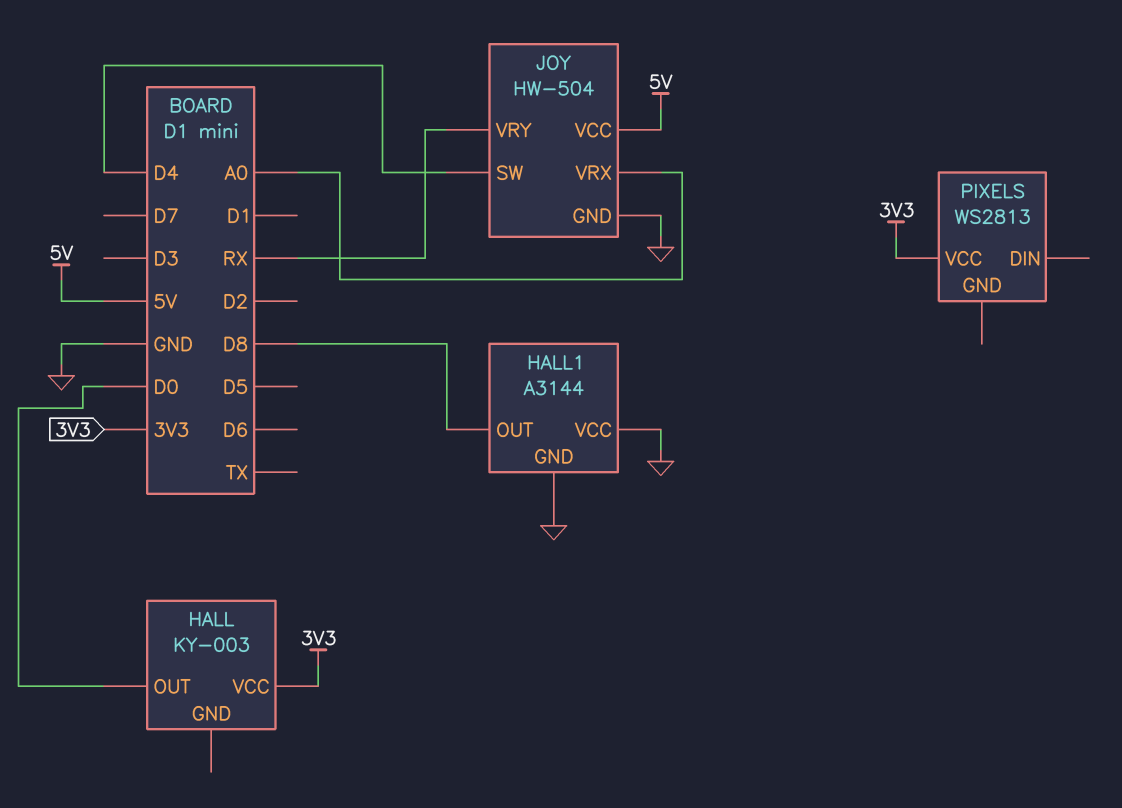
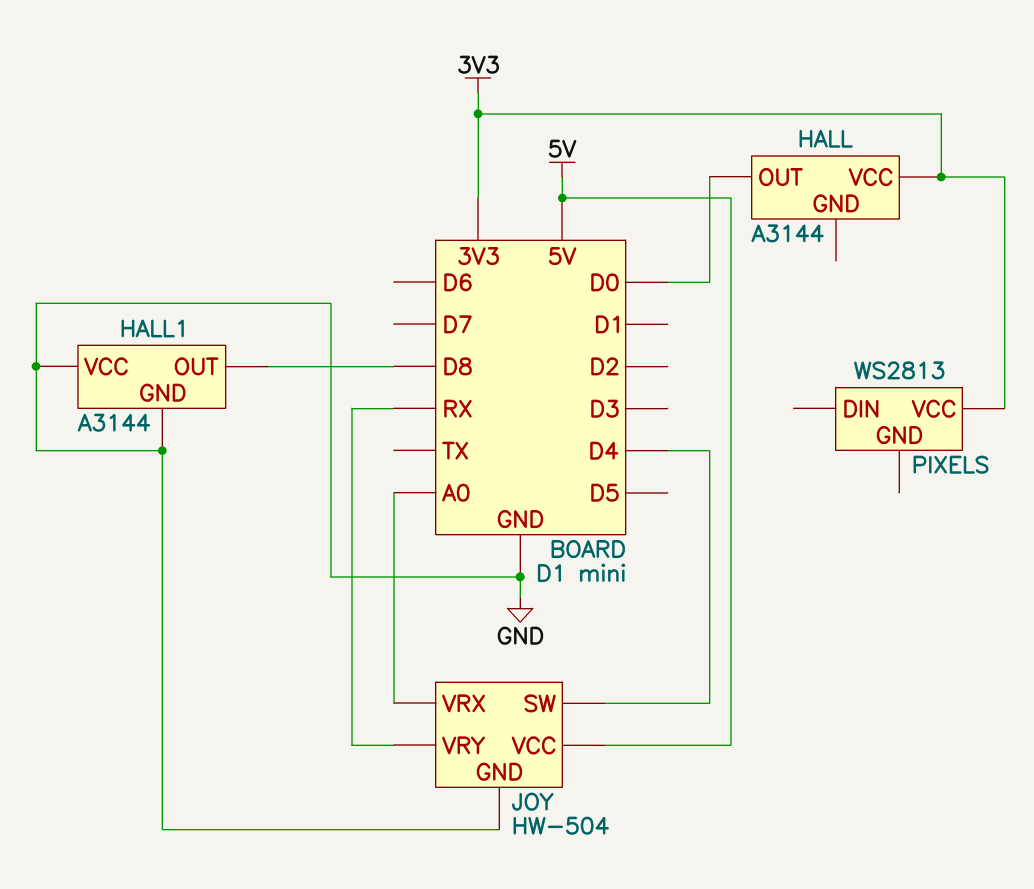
HALL: KY-003 -> A3144

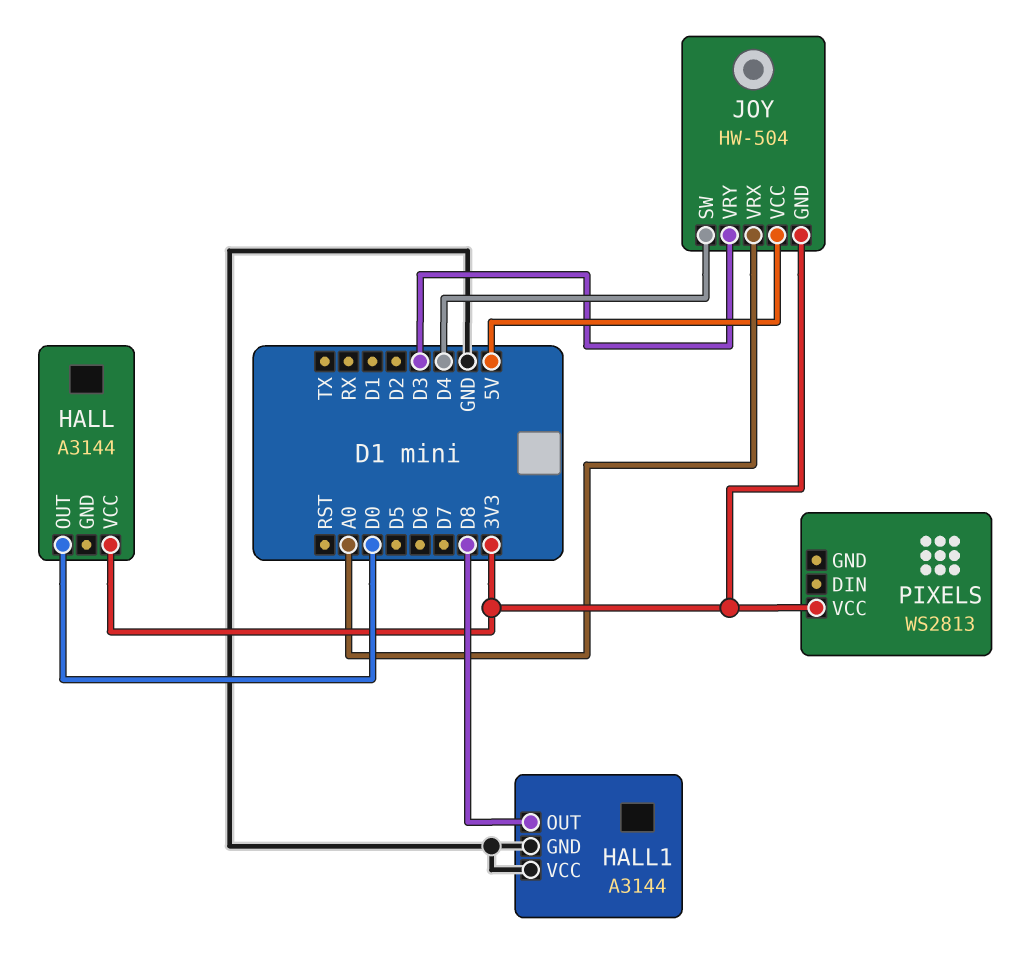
JOY pin GND: GND -> 3V3
JOY pin VRY: RX -> D3

